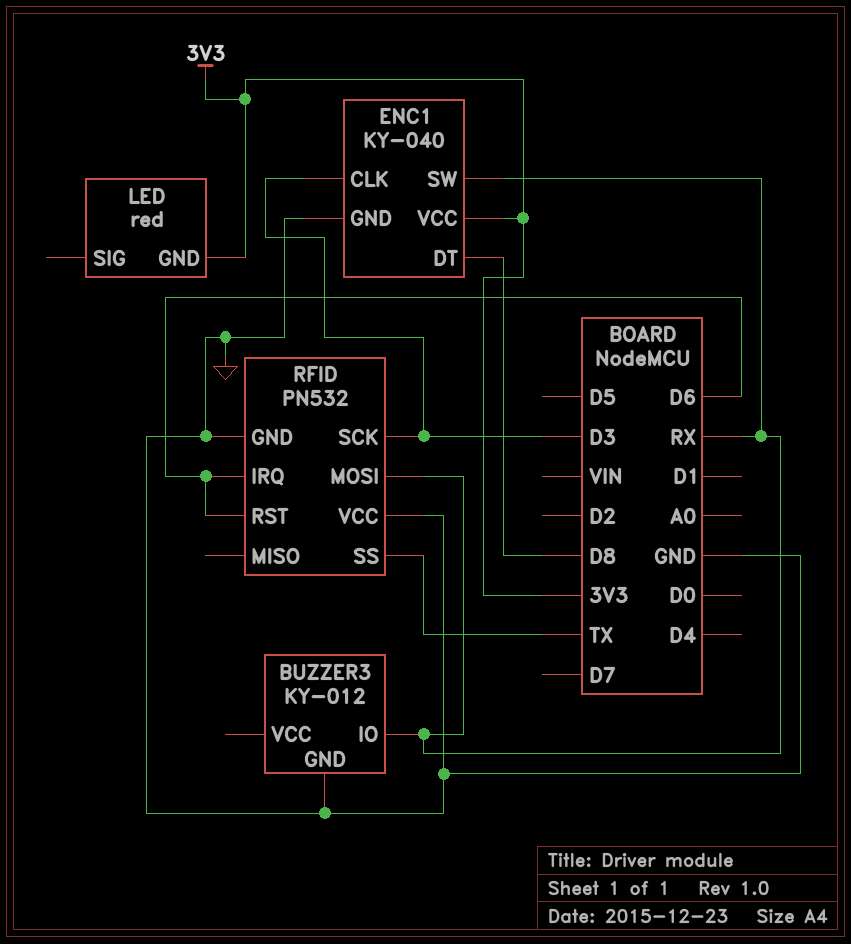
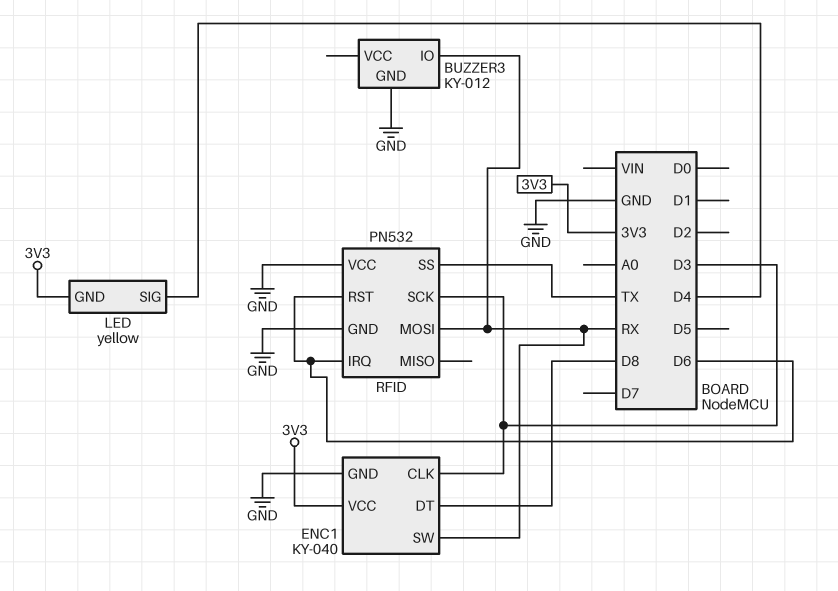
LED: red -> yellow
LED pin SIG: none -> D4

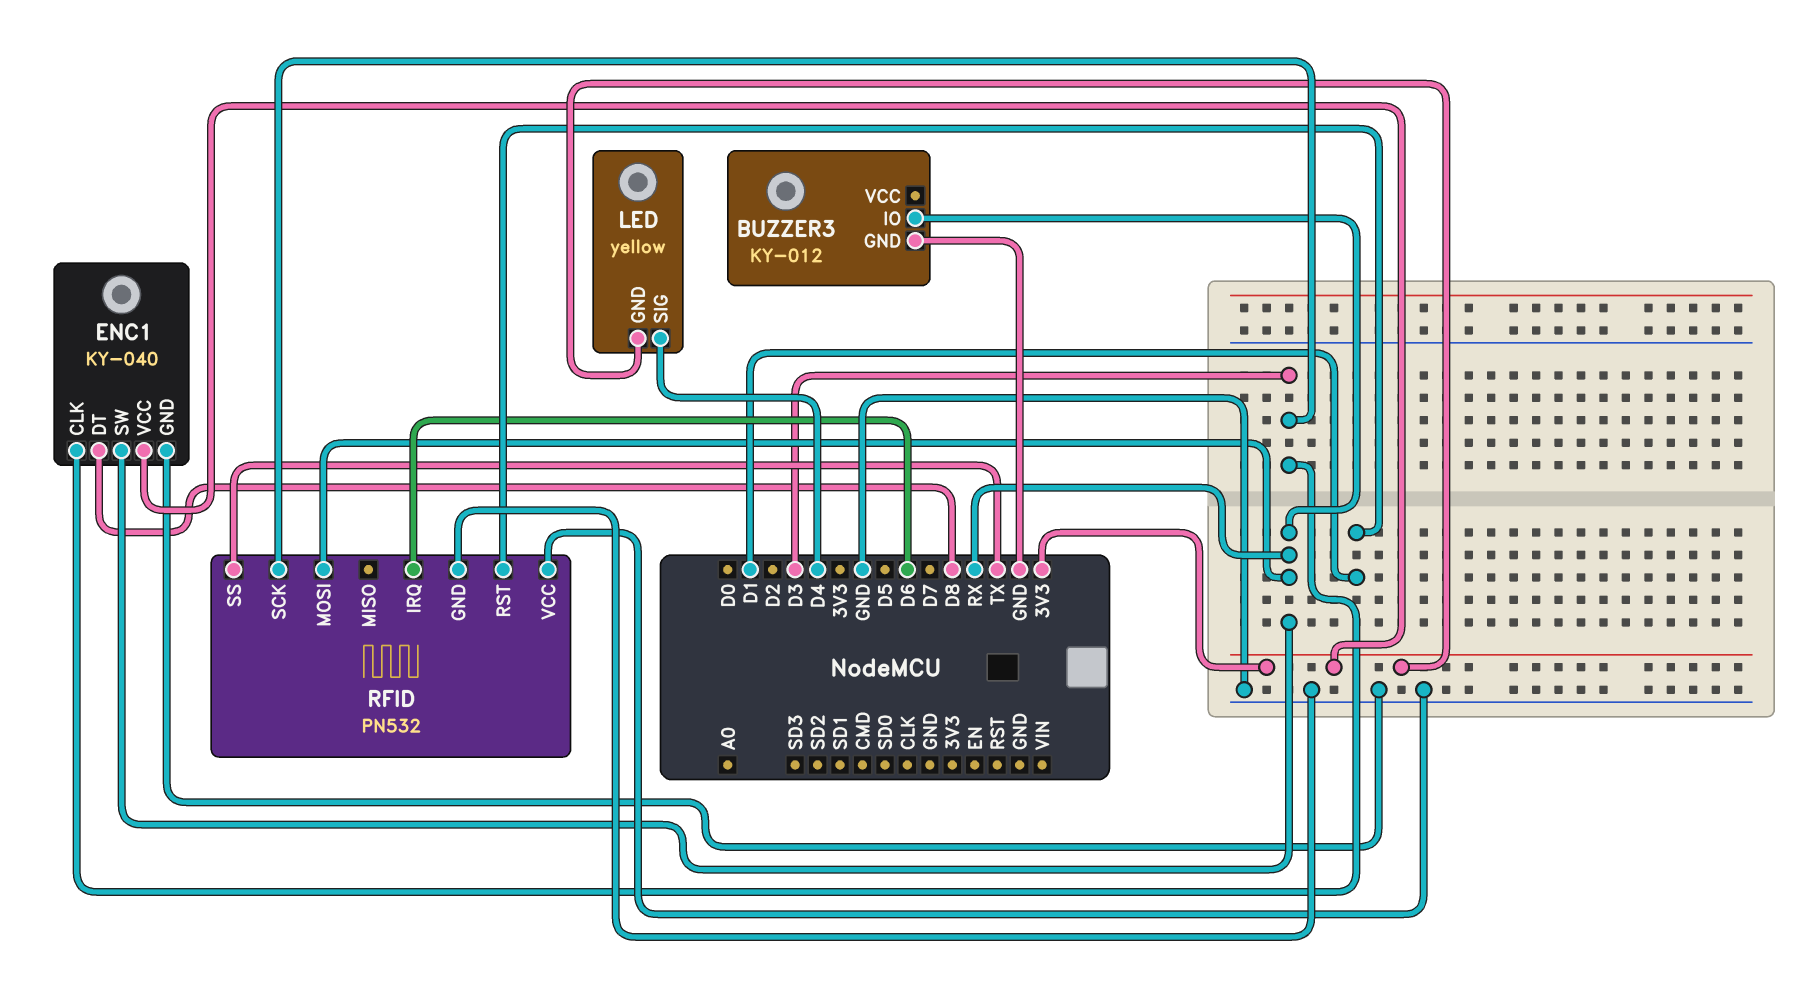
RFID pin RST: D6 -> D1

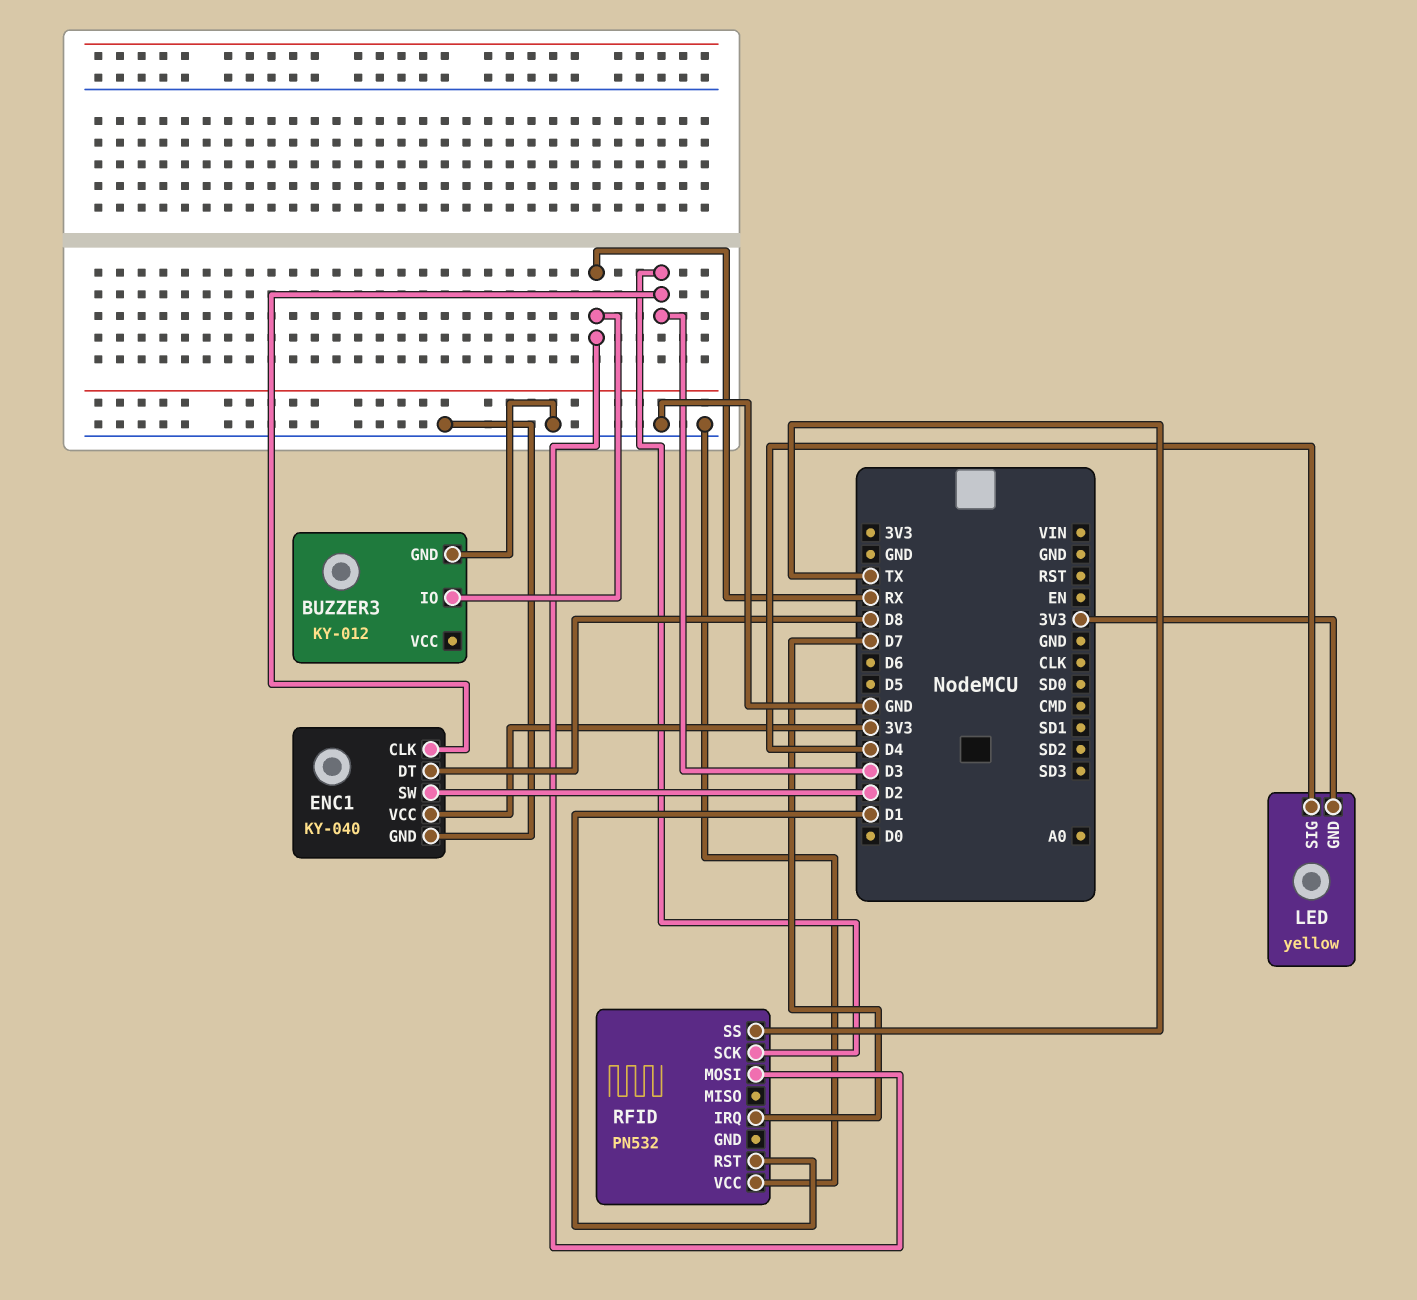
ENC1 pin SW: RX -> D2
RFID pin GND: GND -> none
RFID pin IRQ: D6 -> D7

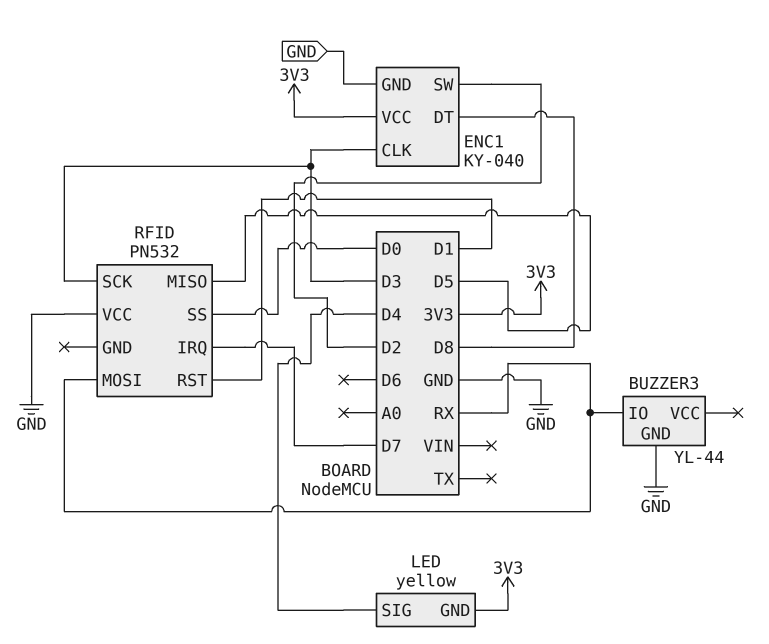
BUZZER3: KY-012 -> YL-44
RFID pin MISO: none -> D5
RFID pin SS: TX -> D0

